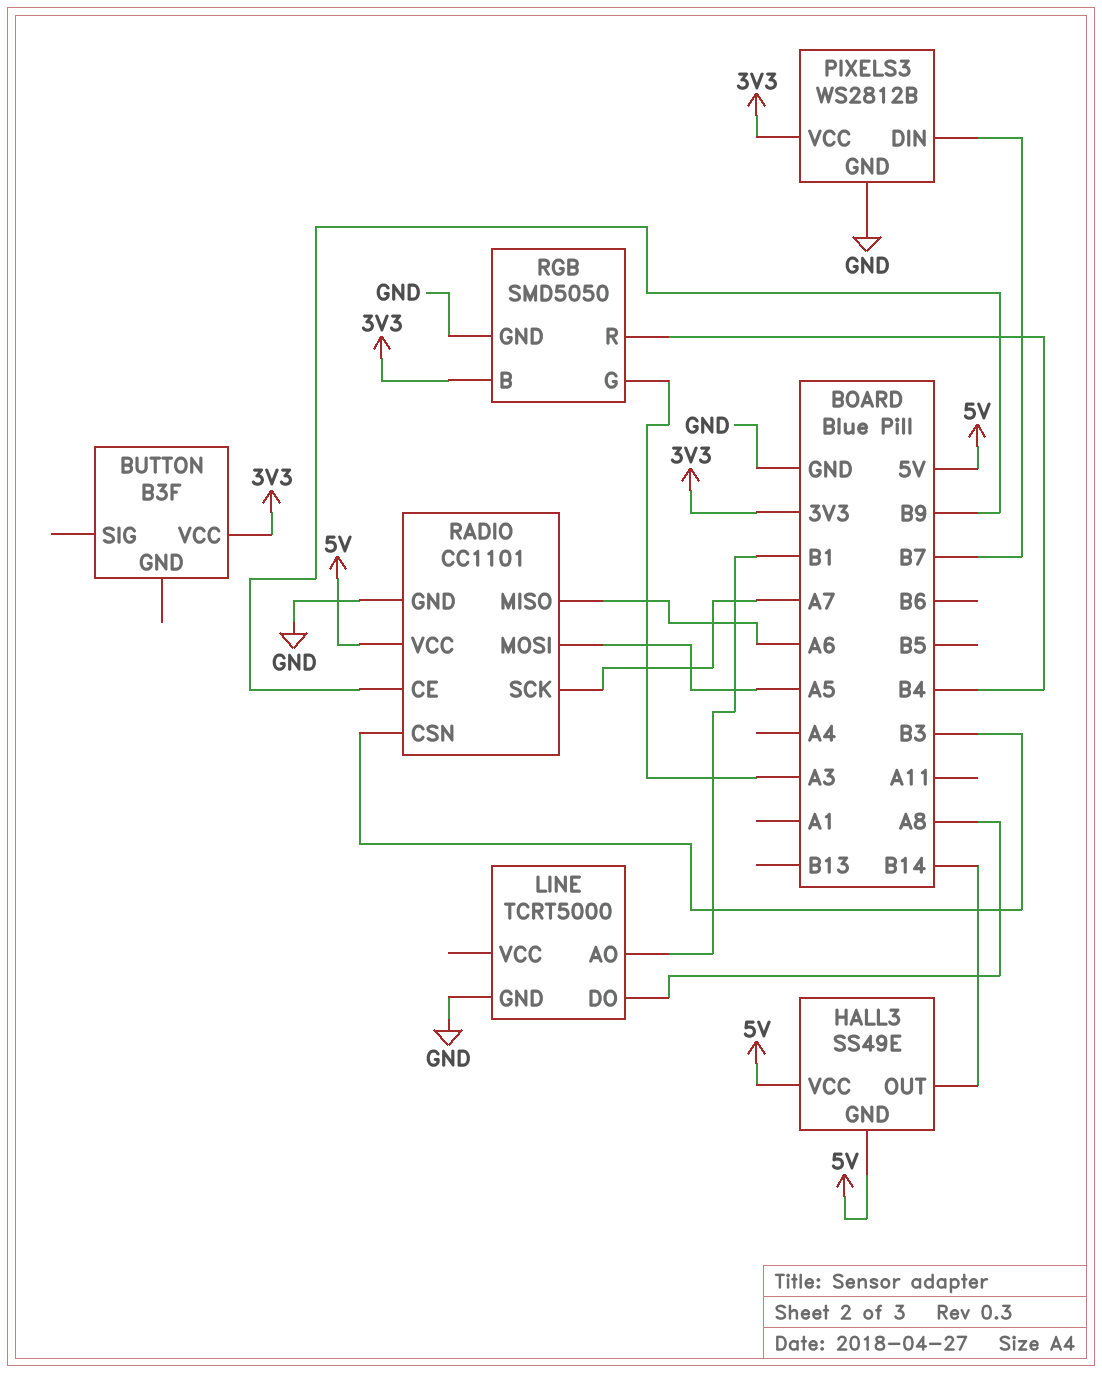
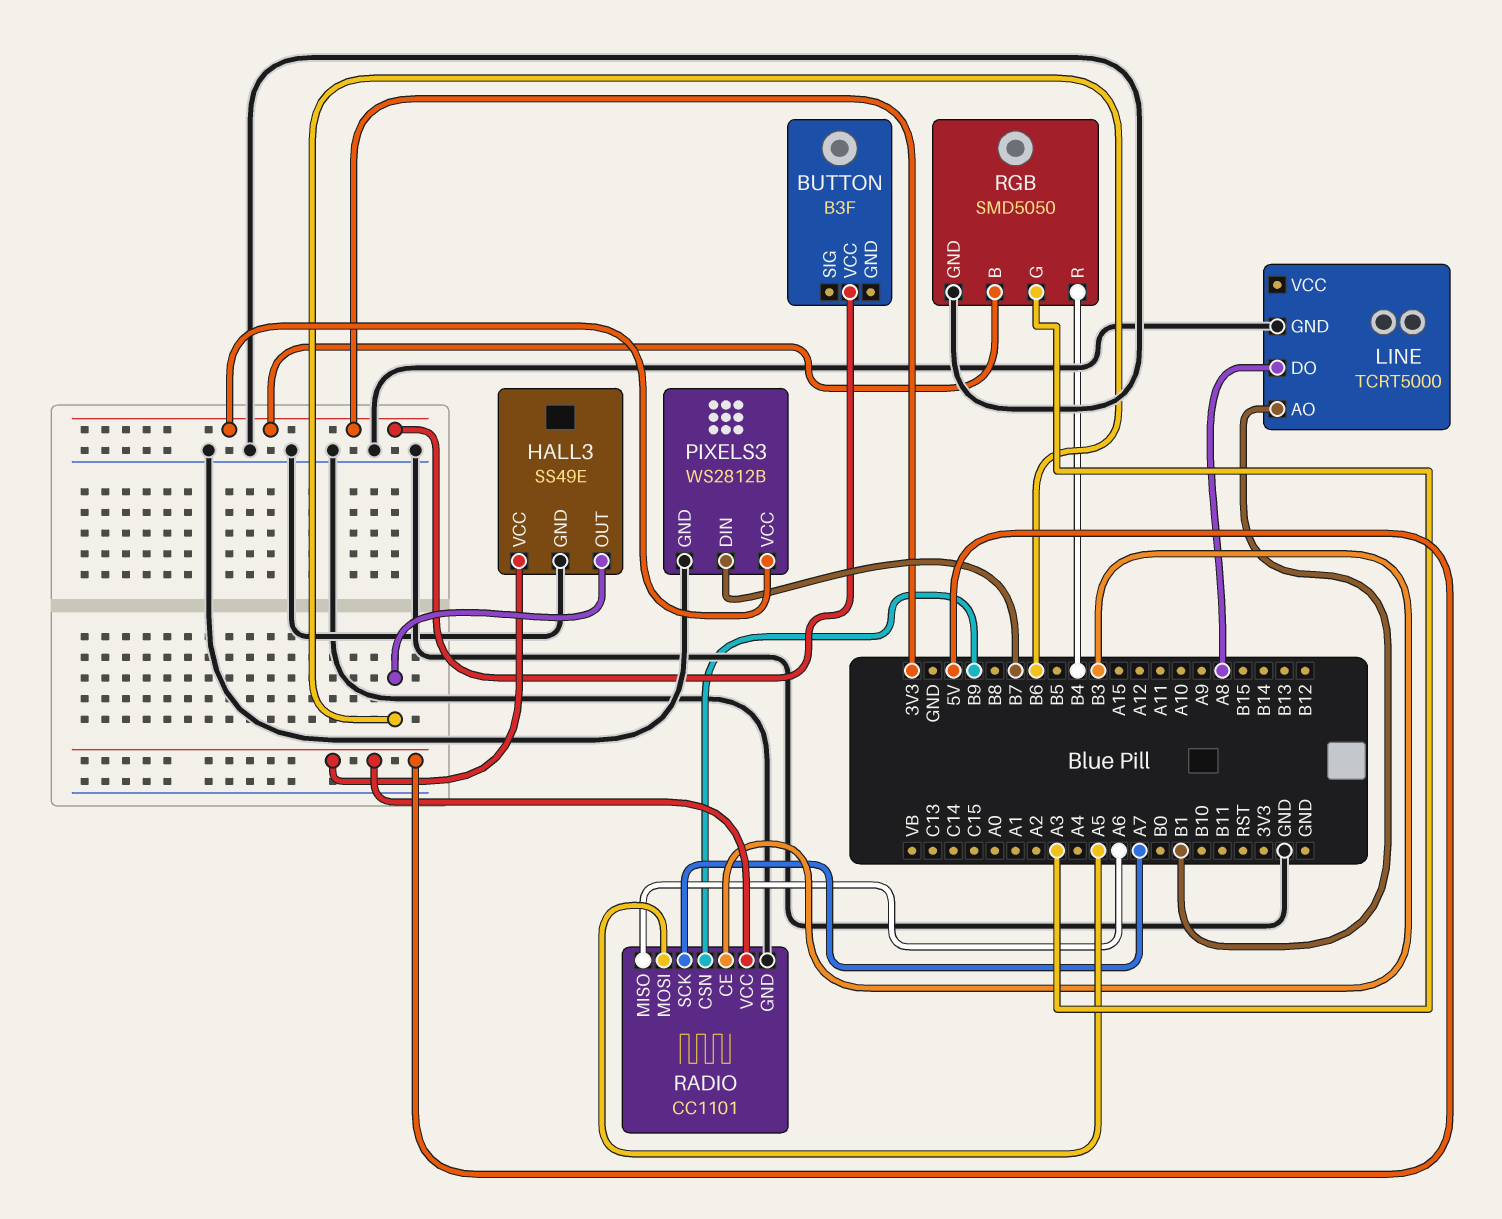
HALL3 pin GND: 5V -> GND
HALL3 pin OUT: B14 -> B6
RADIO pin CE: B9 -> B3
RADIO pin CSN: B3 -> B9

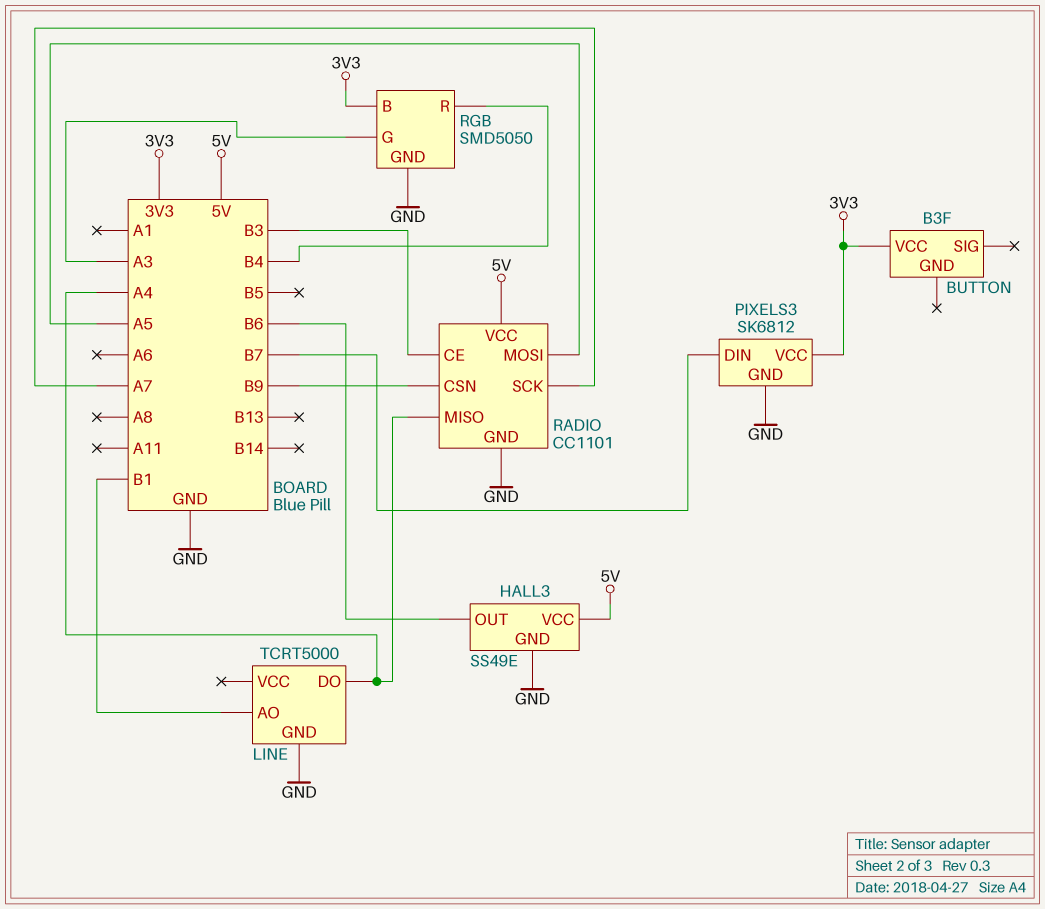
LINE pin DO: A8 -> A4
PIXELS3: WS2812B -> SK6812
RADIO pin MISO: A6 -> A4

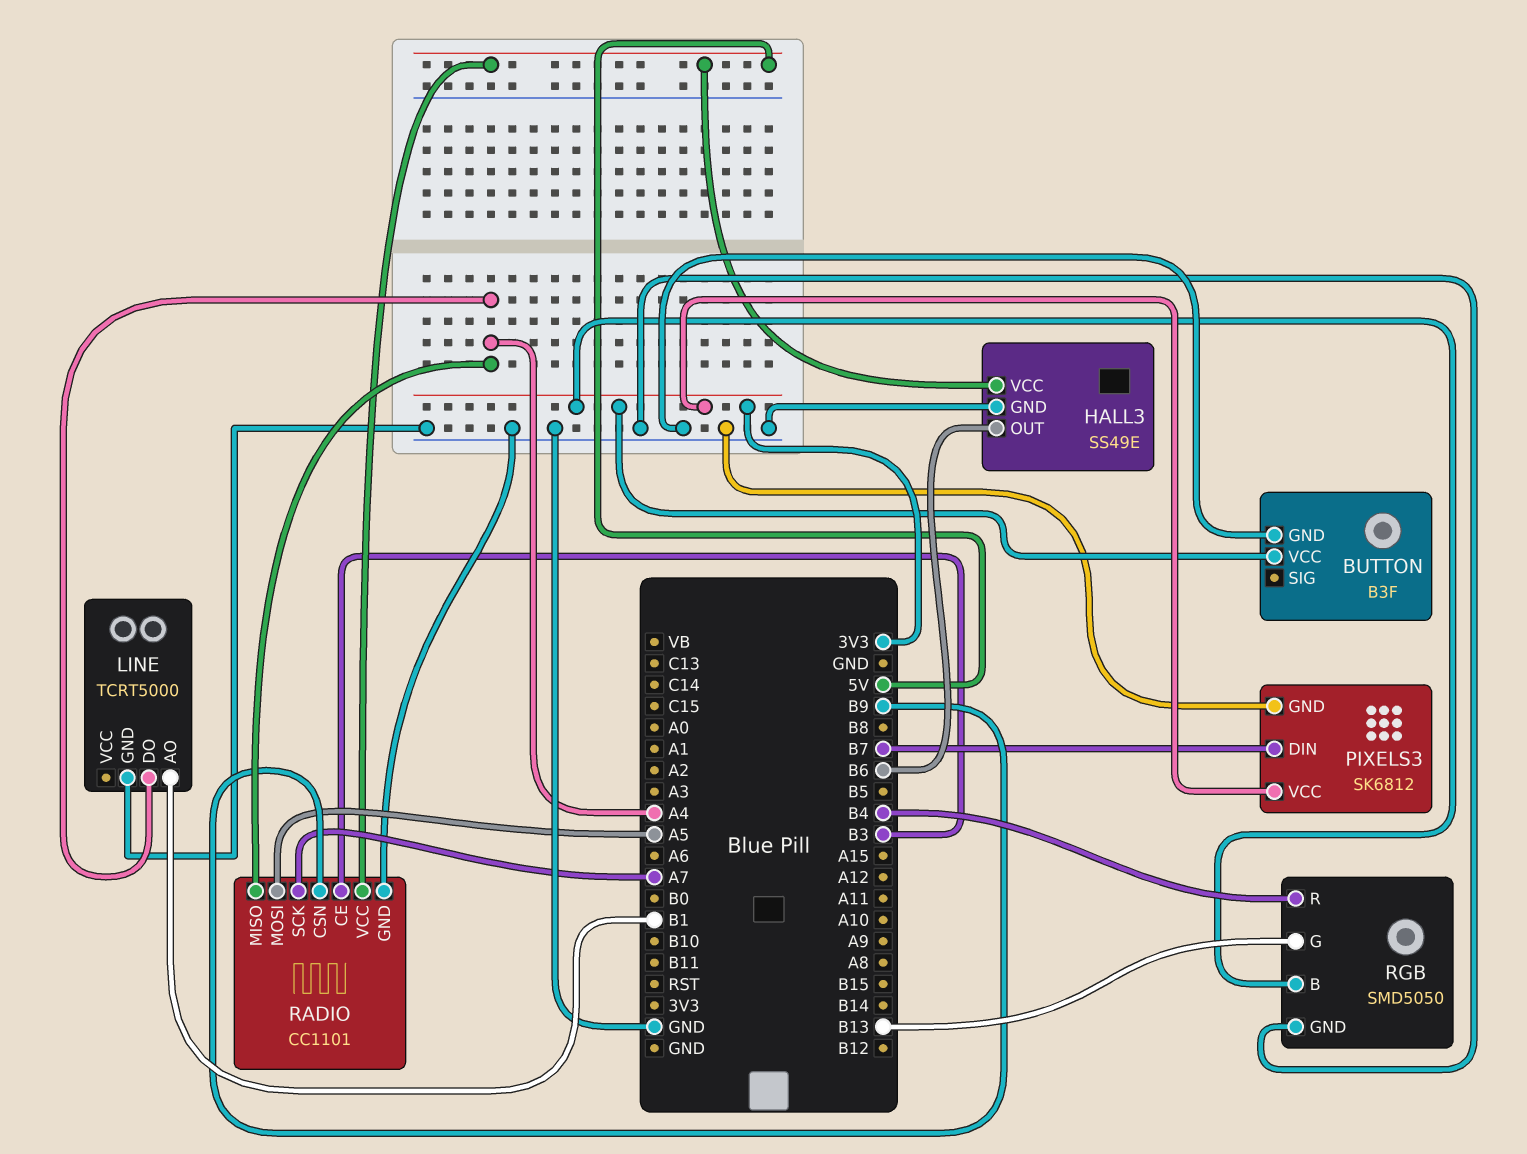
BUTTON pin GND: none -> GND
RGB pin G: A3 -> B13

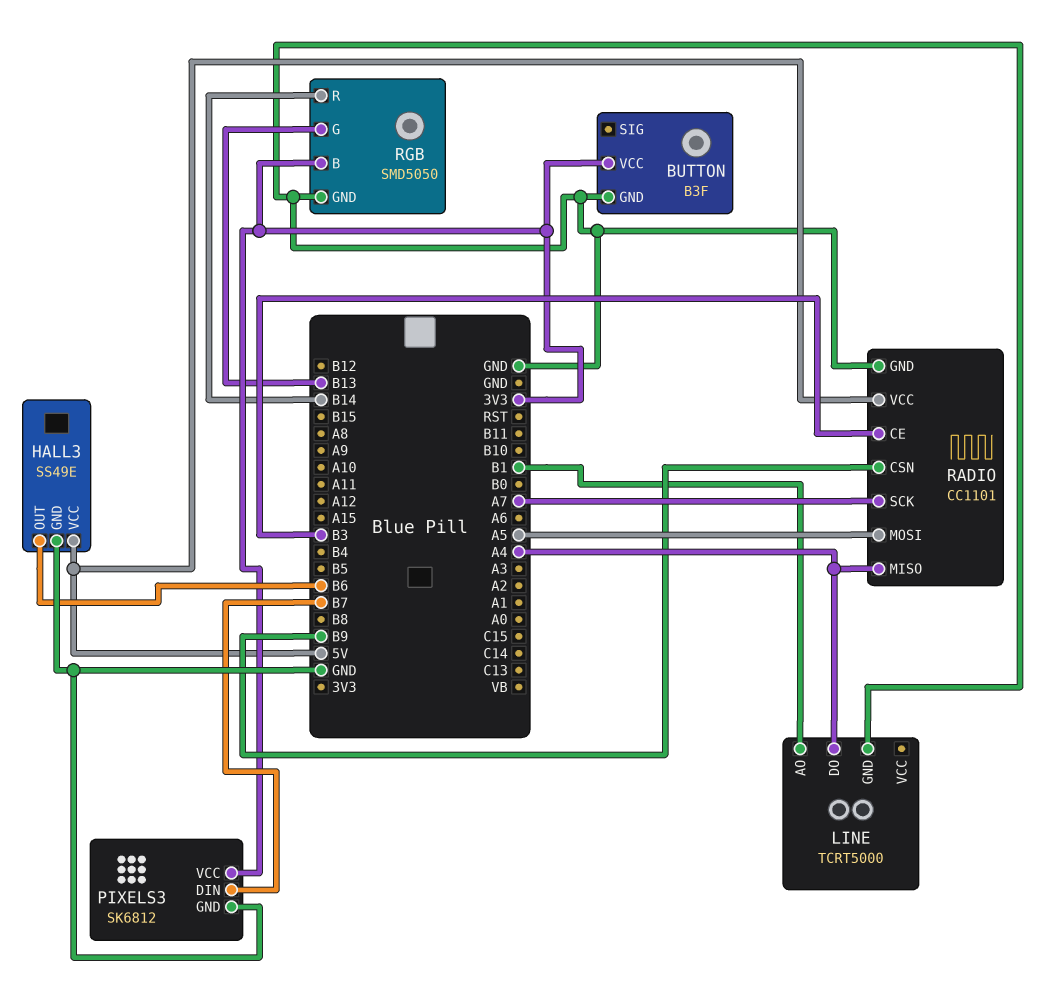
RGB pin R: B4 -> B14

